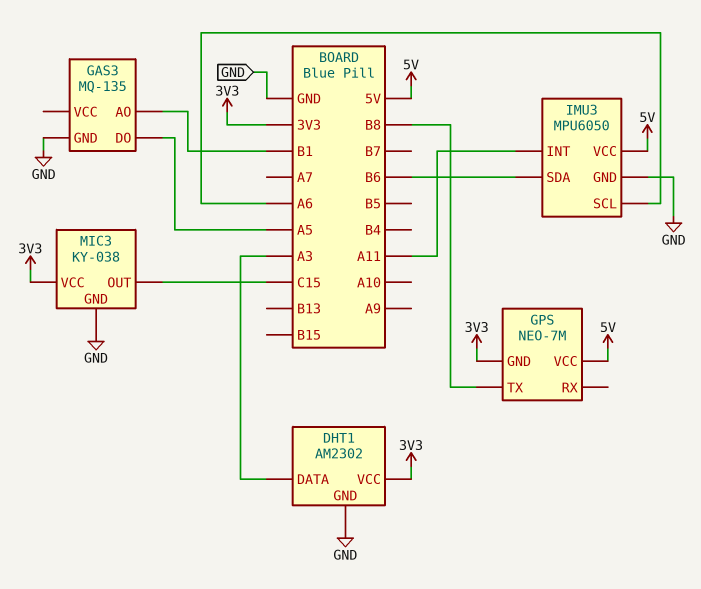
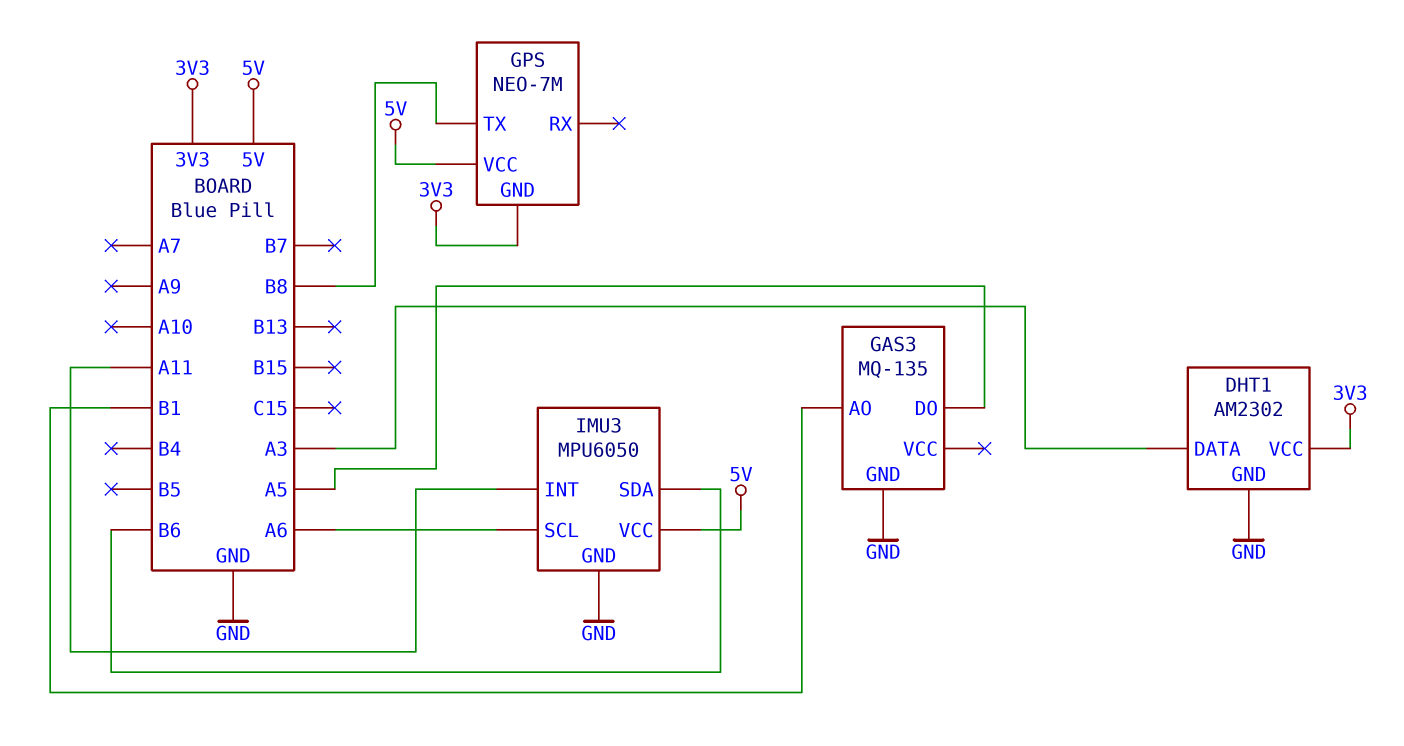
MIC3: KY-038 -> none
MIC3 pin GND: GND -> none
MIC3 pin OUT: C15 -> none
MIC3 pin VCC: 3V3 -> none

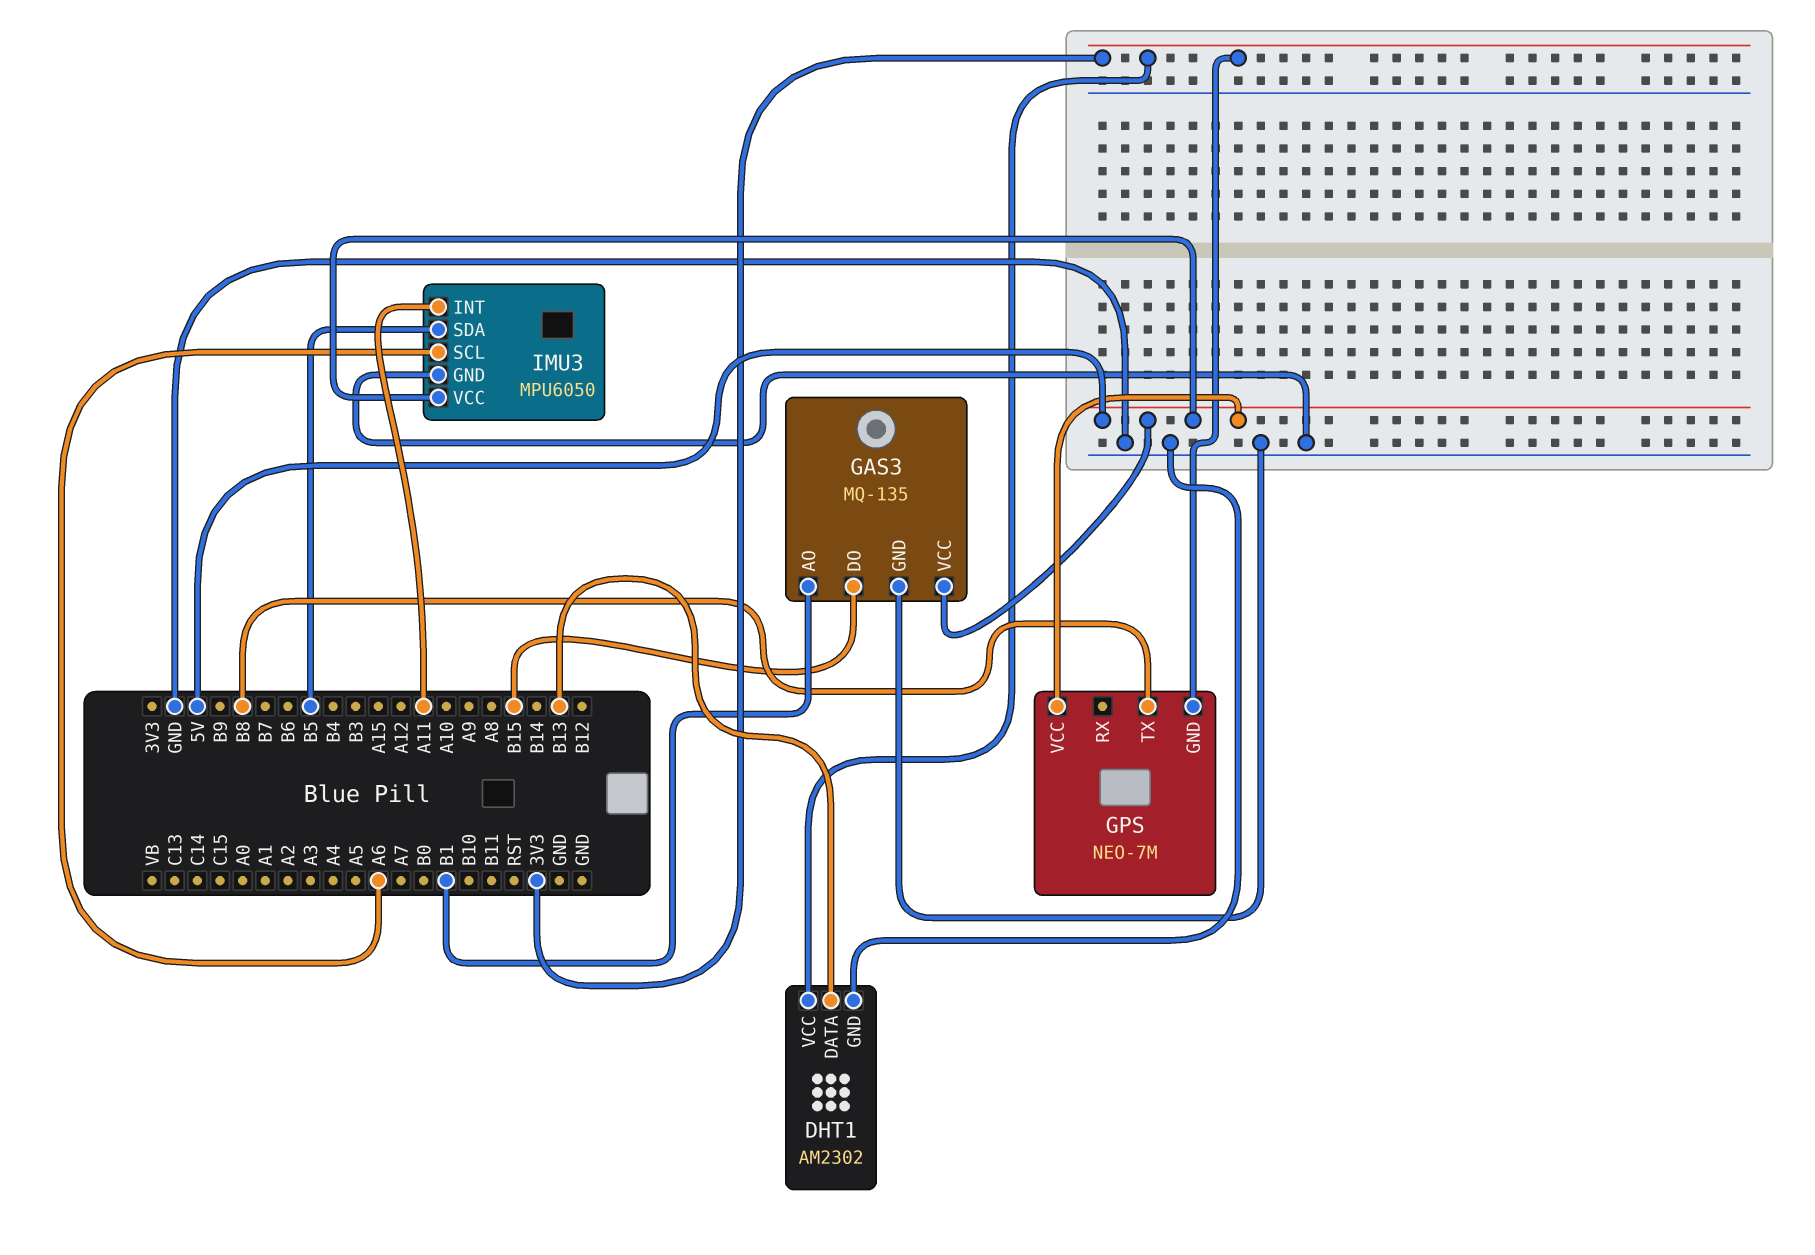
DHT1 pin DATA: A3 -> B13
GAS3 pin DO: A5 -> B15
GAS3 pin VCC: none -> 5V
IMU3 pin SDA: B6 -> B5

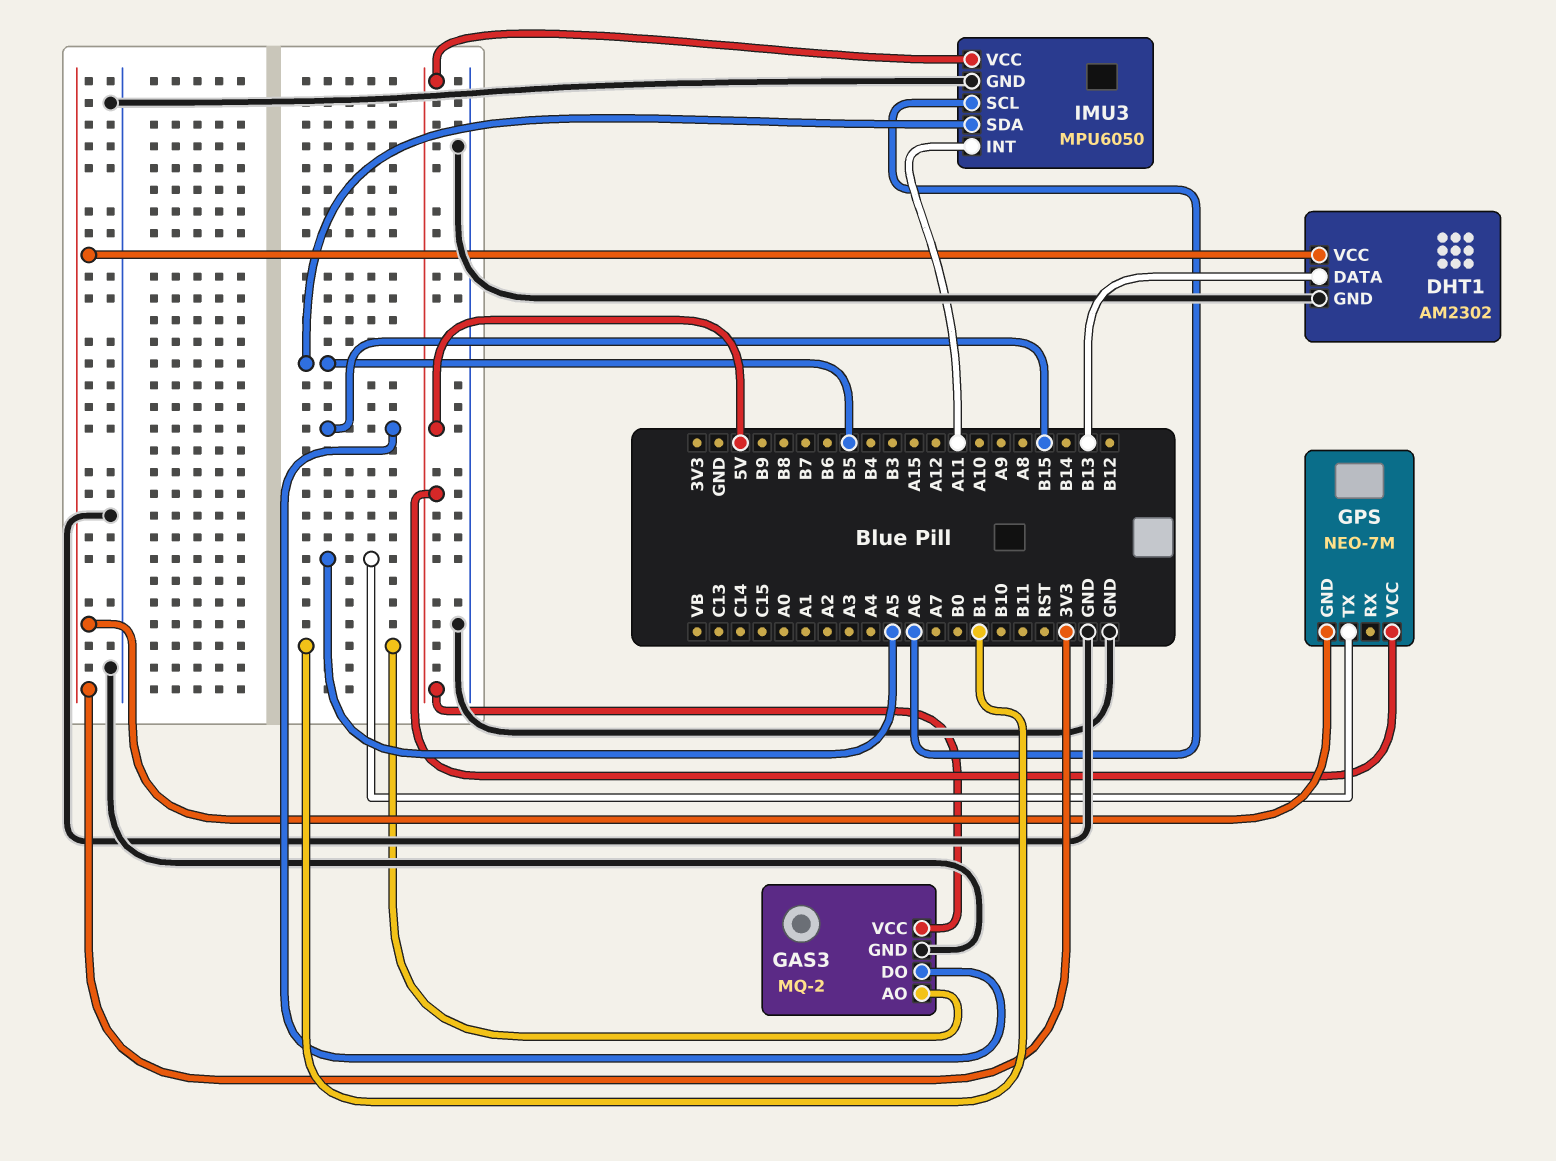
GAS3: MQ-135 -> MQ-2
GPS pin TX: B8 -> A5

